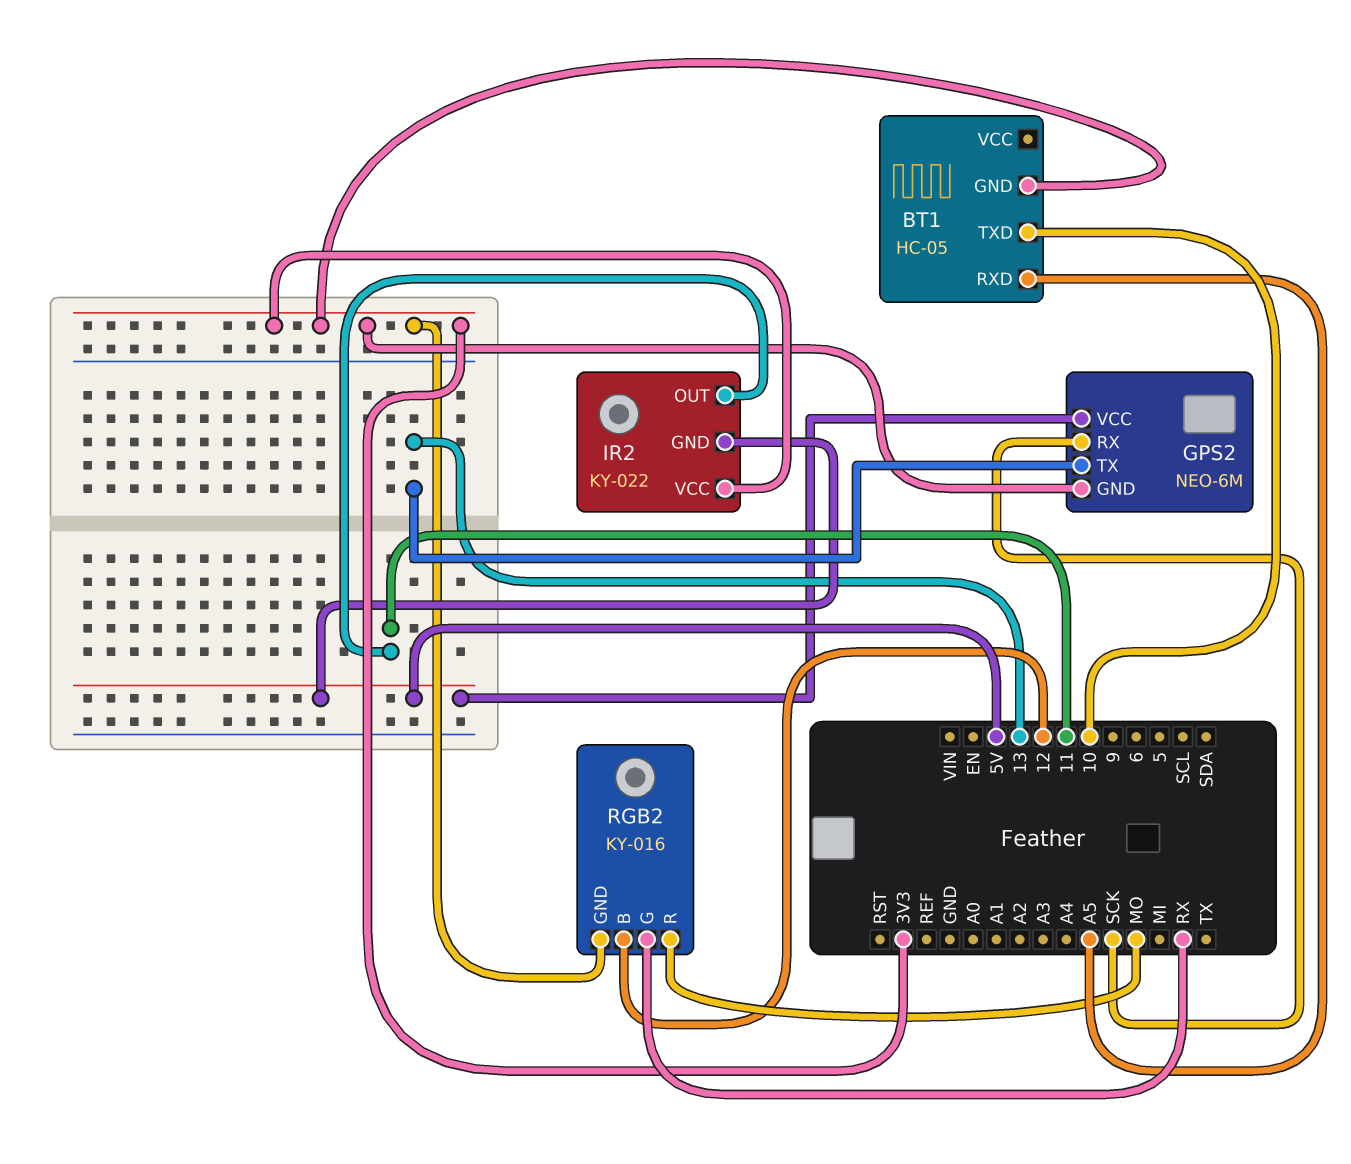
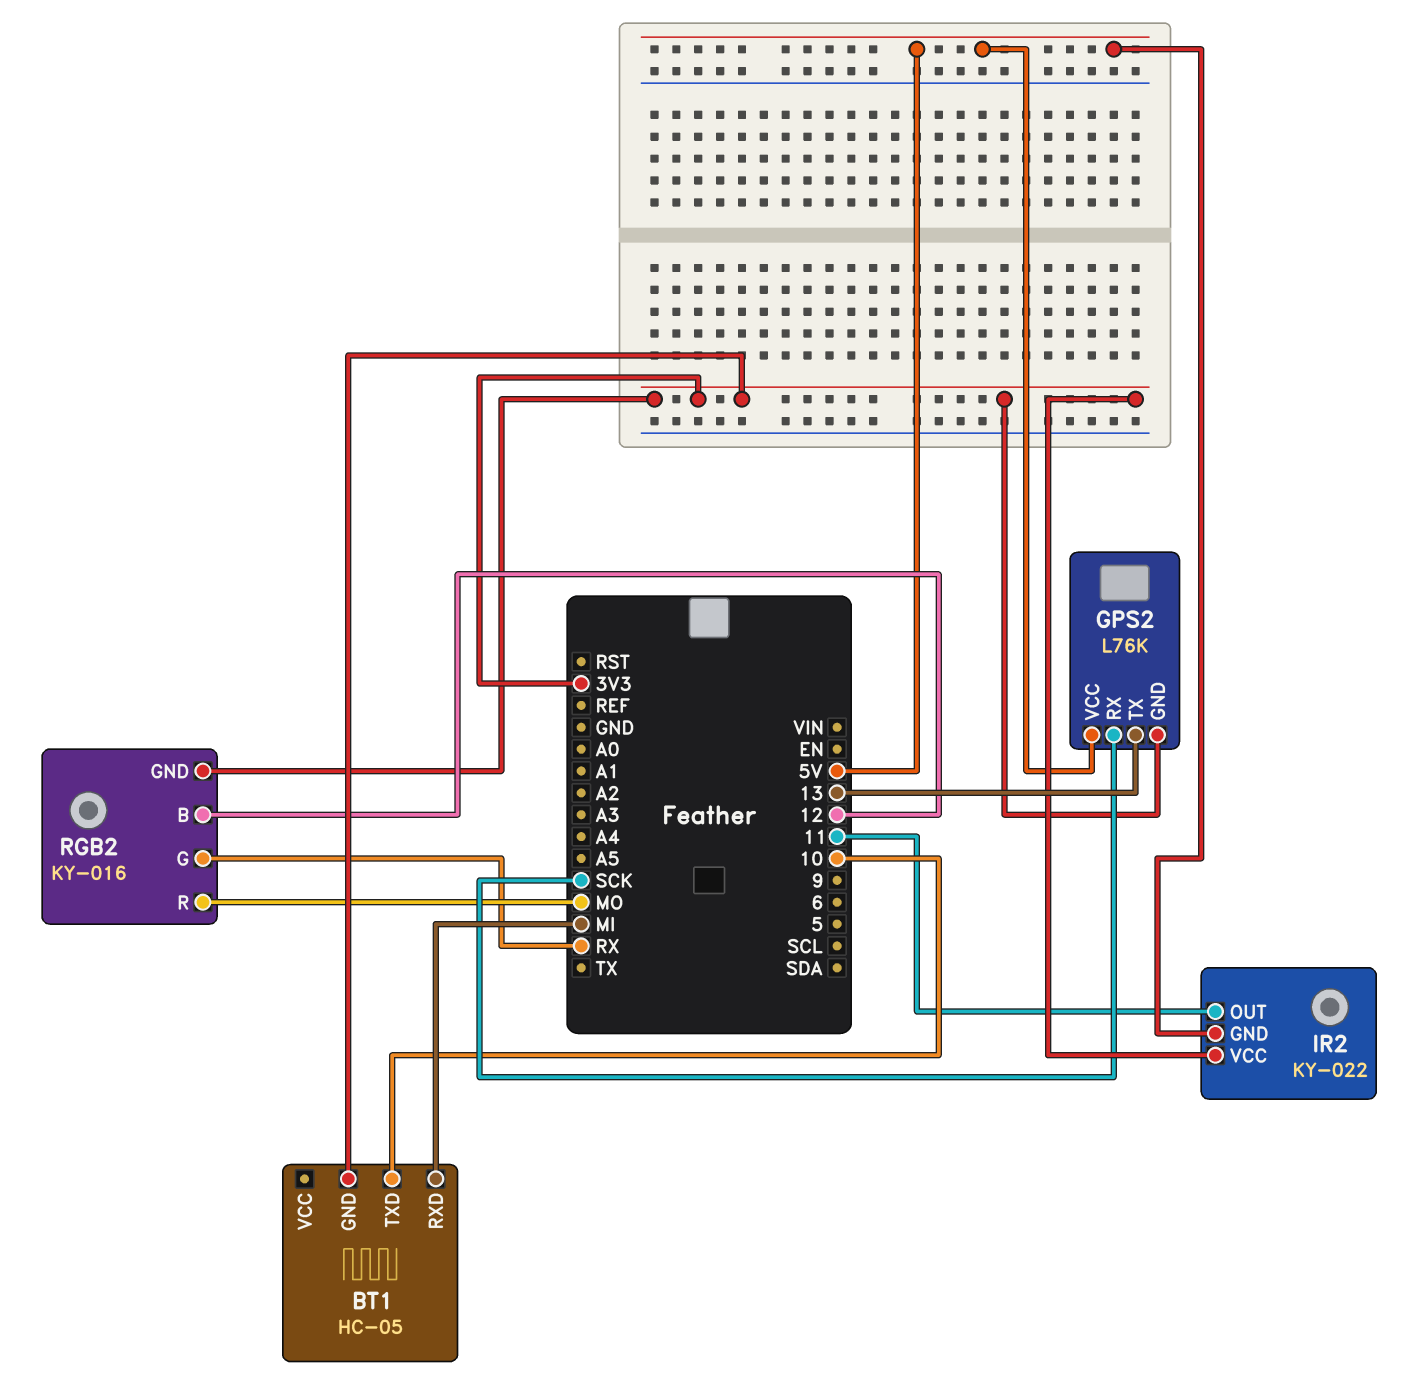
BT1 pin RXD: A5 -> MI
GPS2: NEO-6M -> L76K

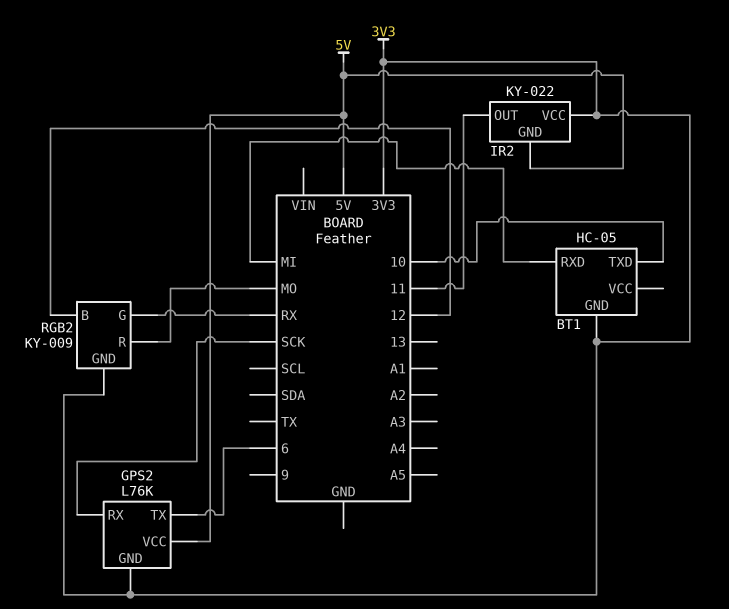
GPS2 pin TX: 13 -> 6
RGB2: KY-016 -> KY-009

